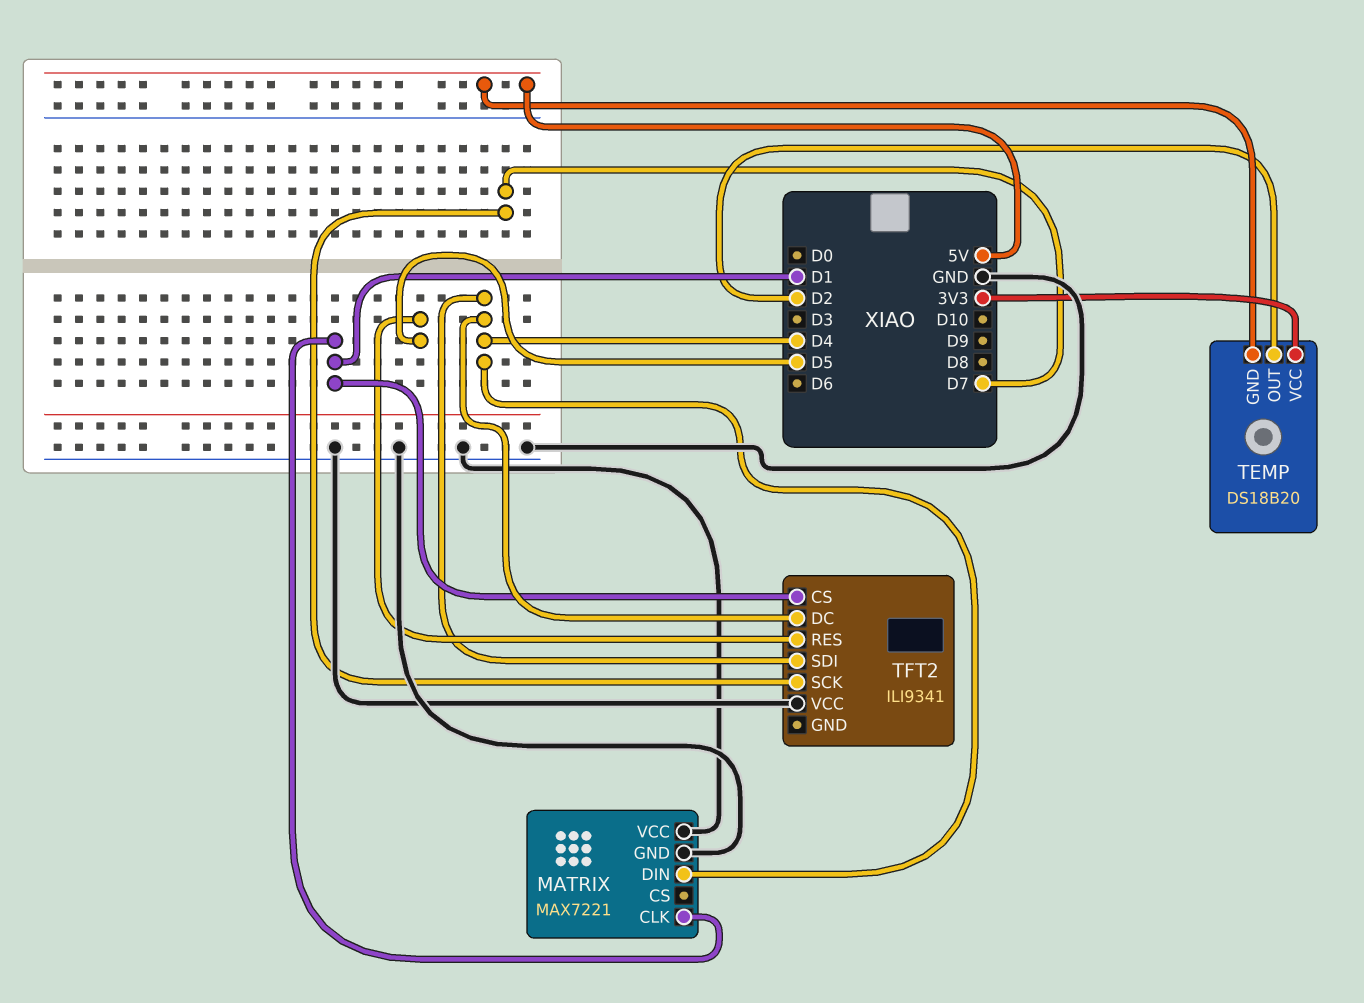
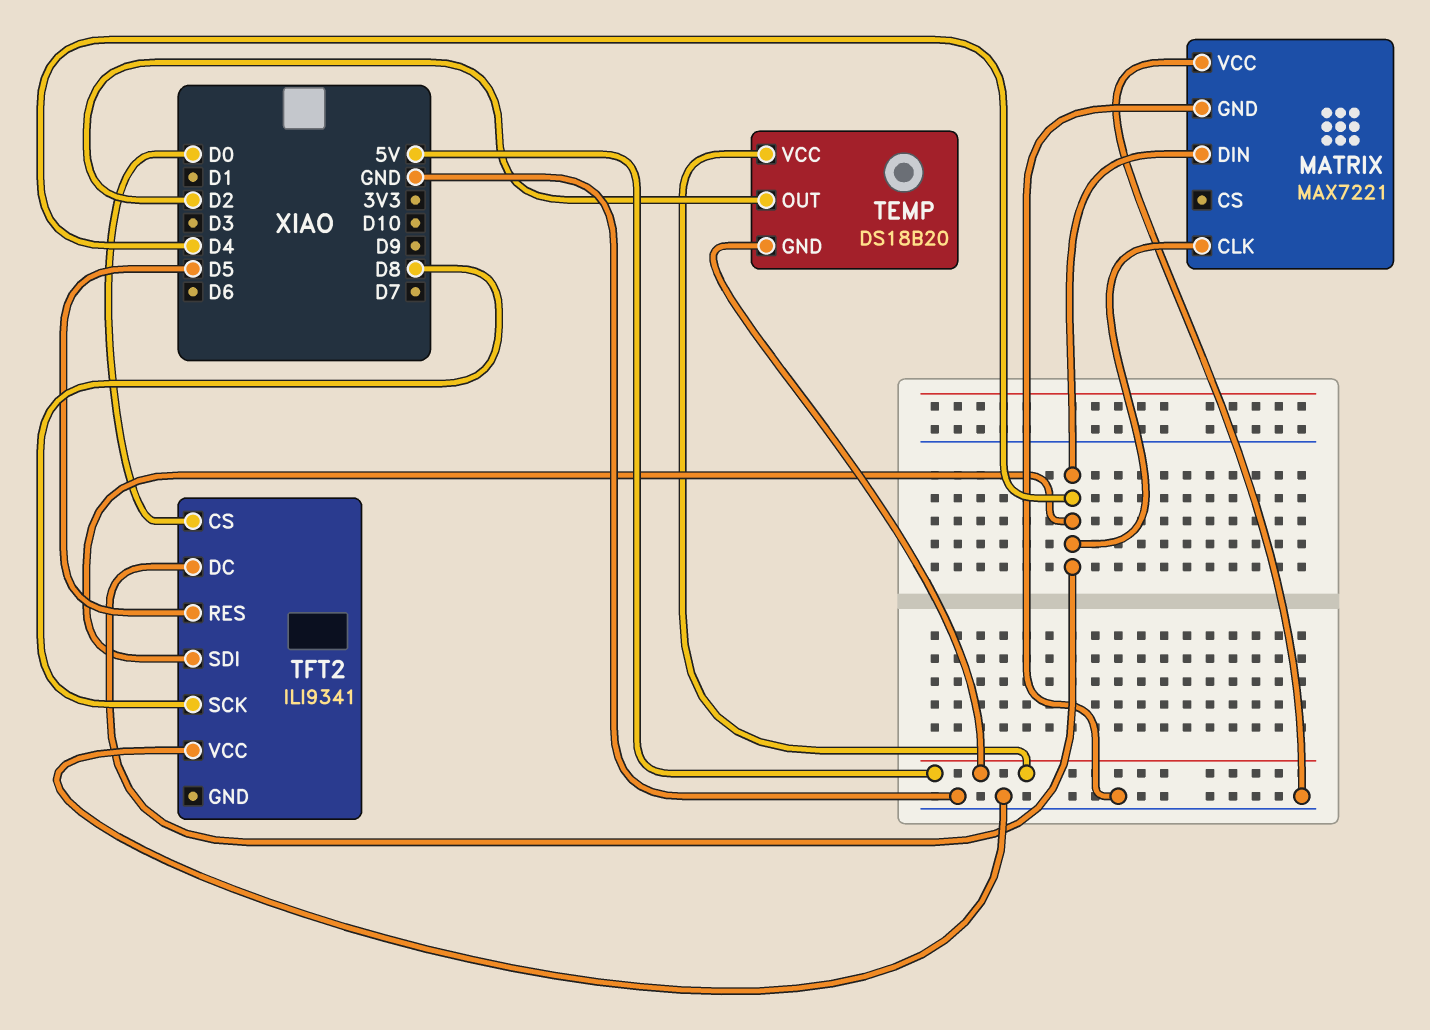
MATRIX pin CLK: D1 -> D4
TEMP pin VCC: 3V3 -> 5V
TFT2 pin CS: D1 -> D0
TFT2 pin SCK: D7 -> D8

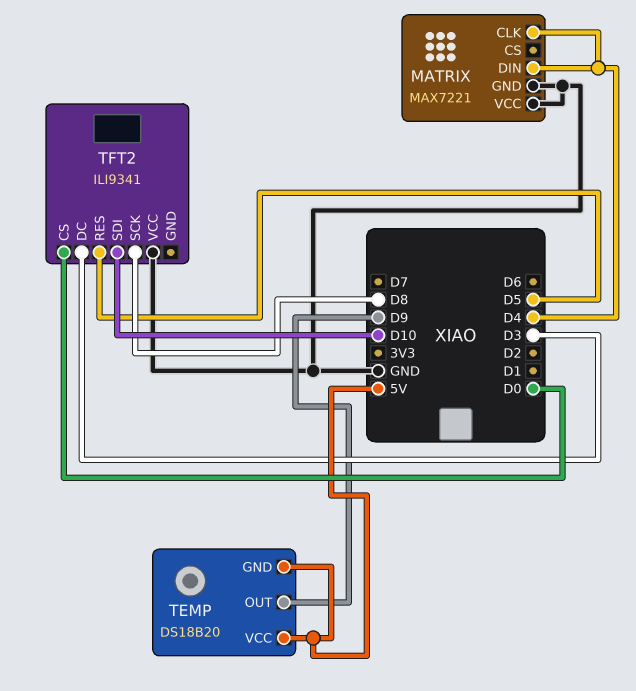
TEMP pin OUT: D2 -> D9
TFT2 pin DC: D4 -> D3
TFT2 pin SDI: D4 -> D10

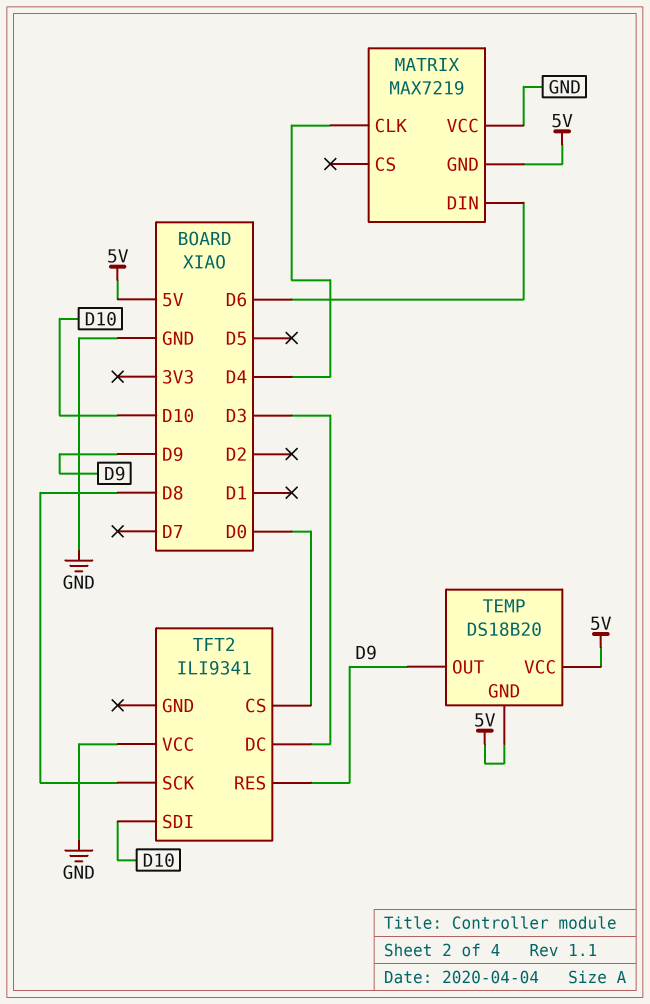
MATRIX: MAX7221 -> MAX7219
MATRIX pin DIN: D4 -> D6
MATRIX pin GND: GND -> 5V
TFT2 pin RES: D5 -> D9

